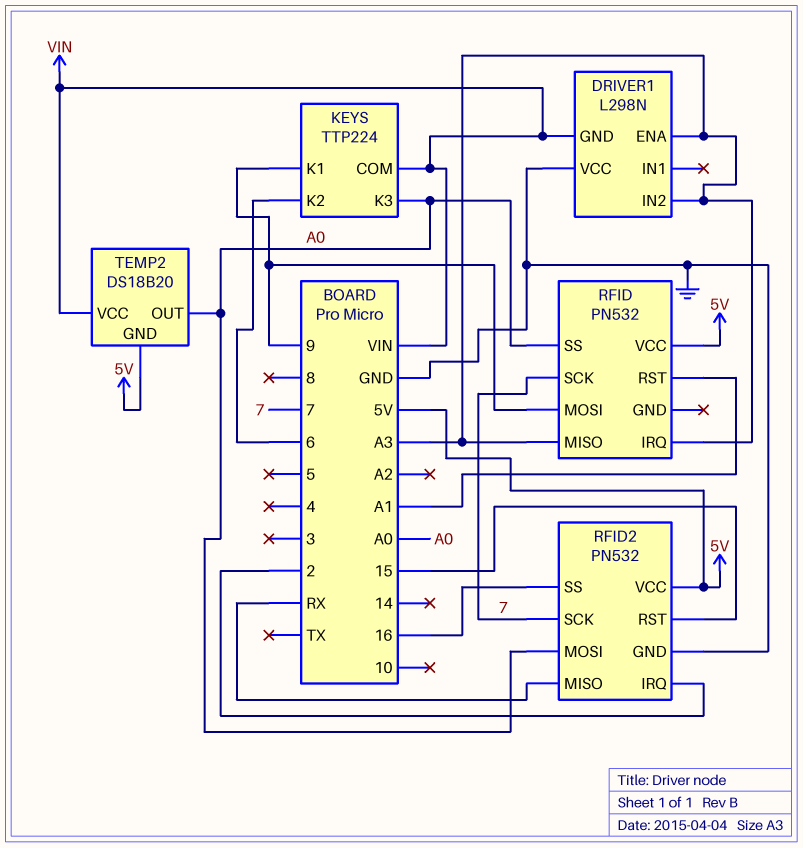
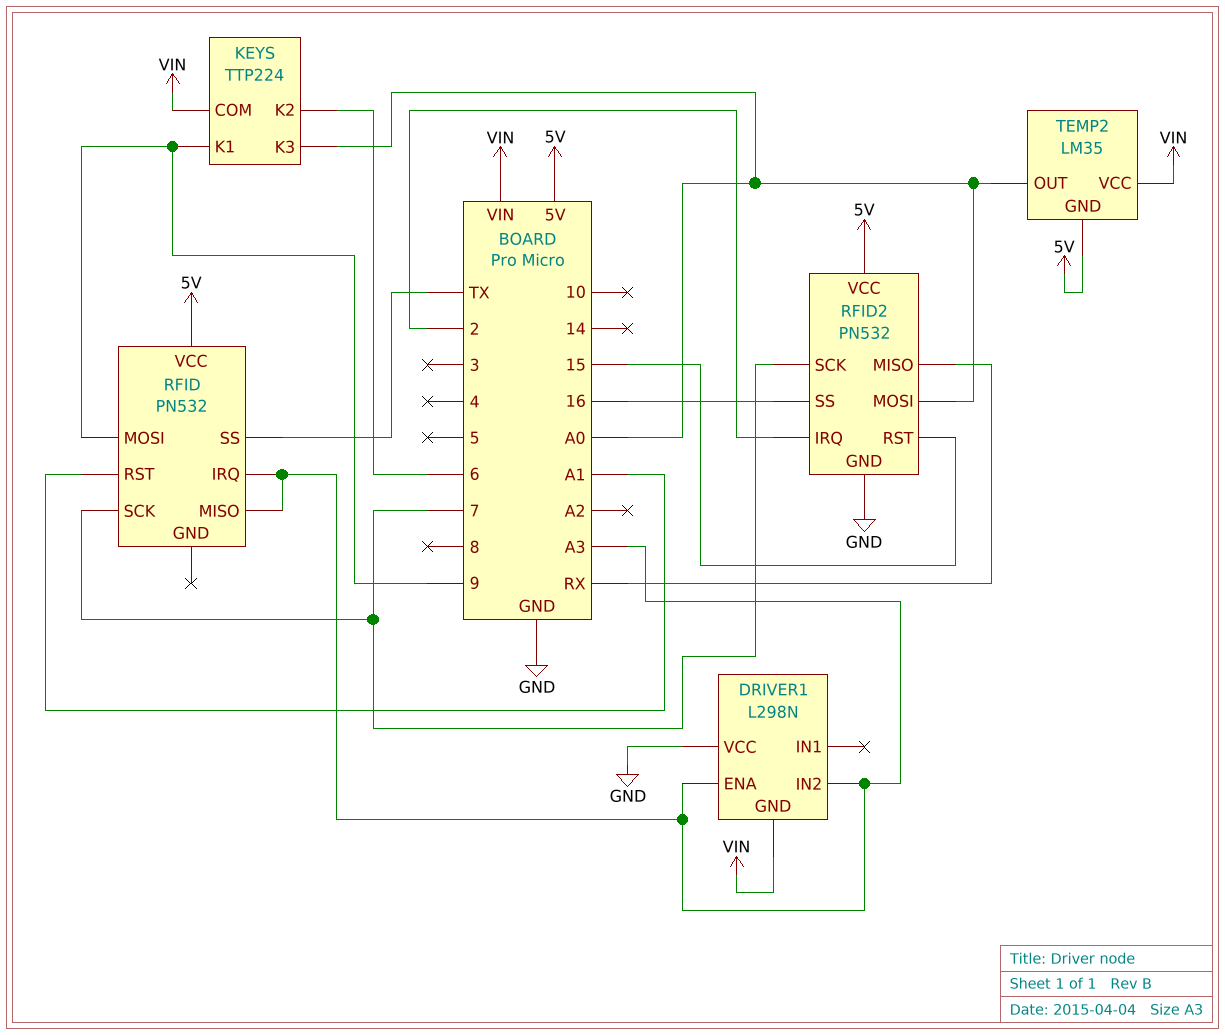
RFID pin SS: A0 -> TX
TEMP2: DS18B20 -> LM35

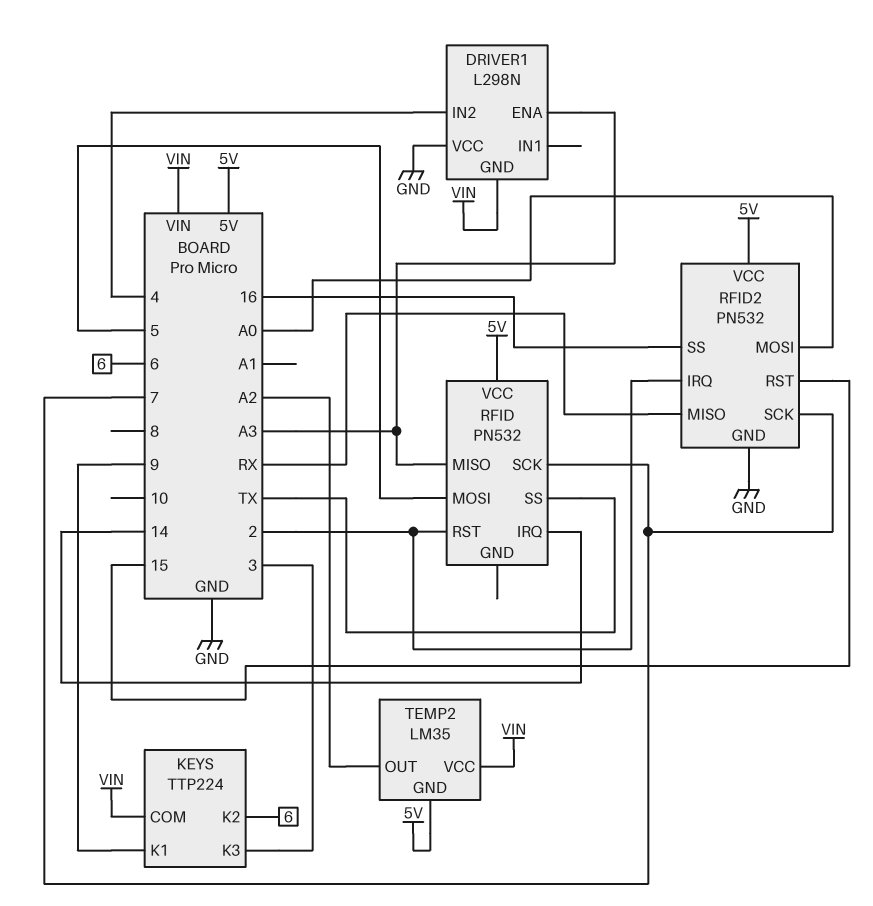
DRIVER1 pin IN2: A3 -> 4
KEYS pin K3: A0 -> 3
RFID pin IRQ: A3 -> 14
RFID pin MOSI: 9 -> 5
RFID pin RST: A1 -> 2
TEMP2 pin OUT: A0 -> A2

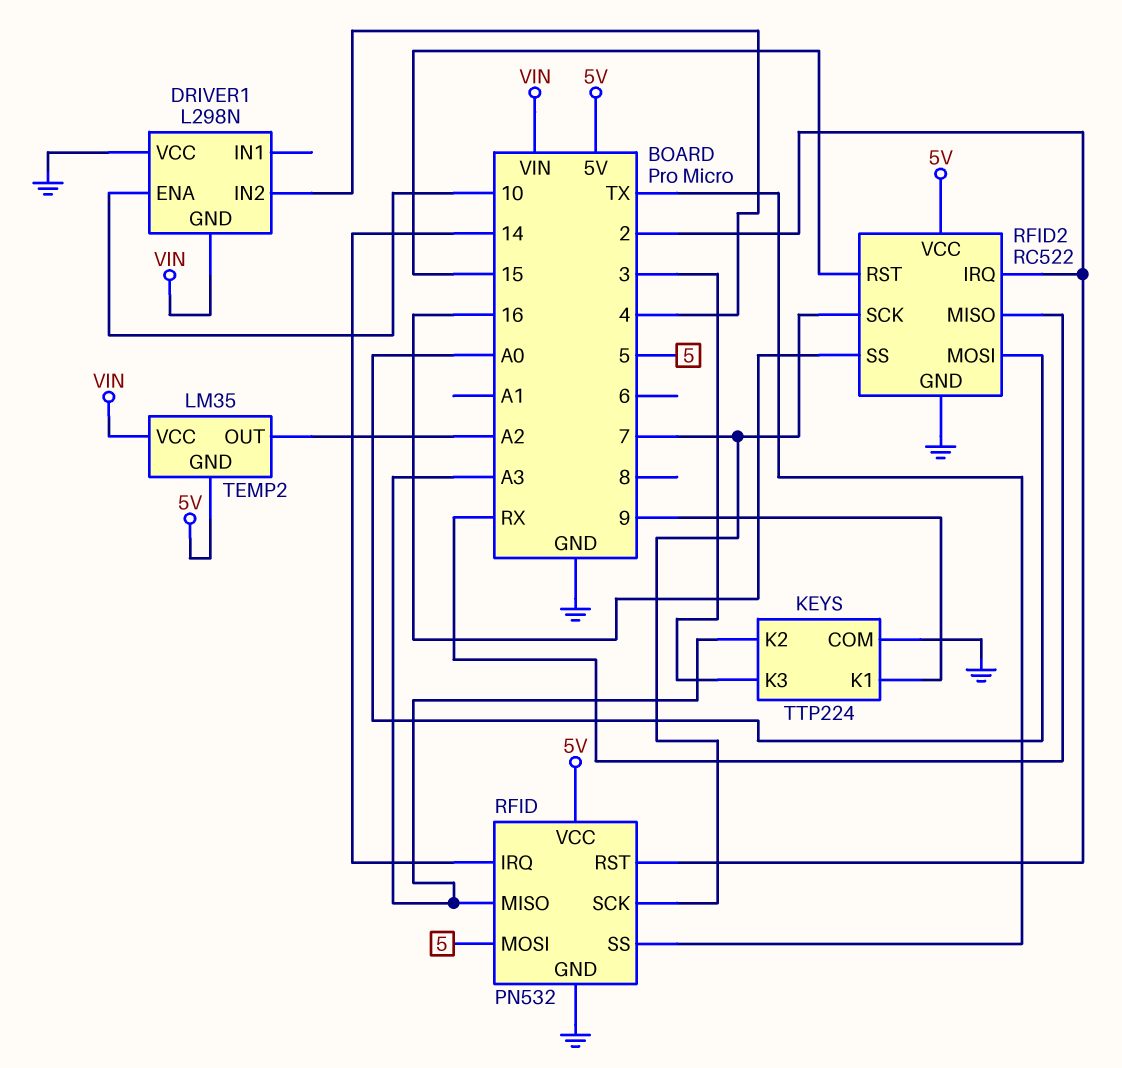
DRIVER1 pin ENA: A3 -> 10
KEYS pin COM: VIN -> GND
KEYS pin K2: 6 -> A3
RFID pin GND: none -> GND
RFID2: PN532 -> RC522

